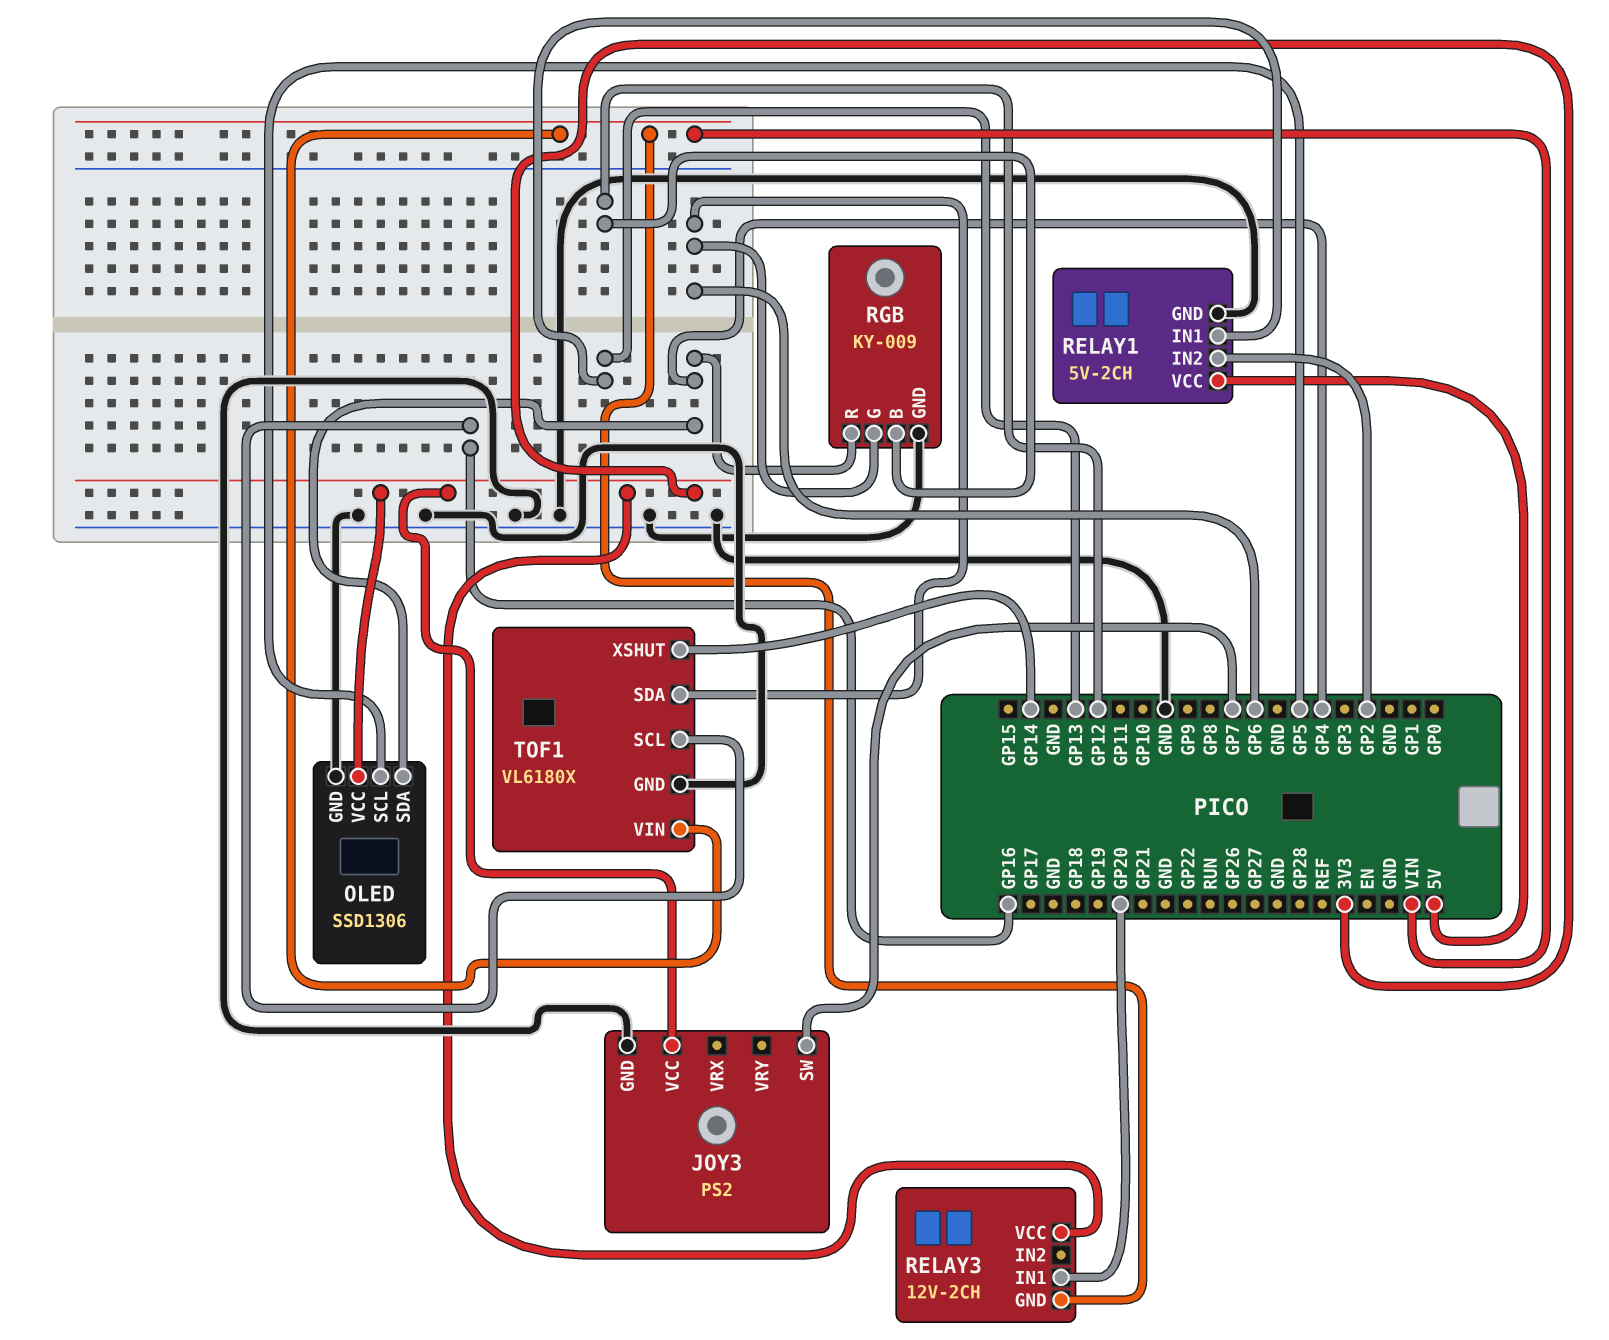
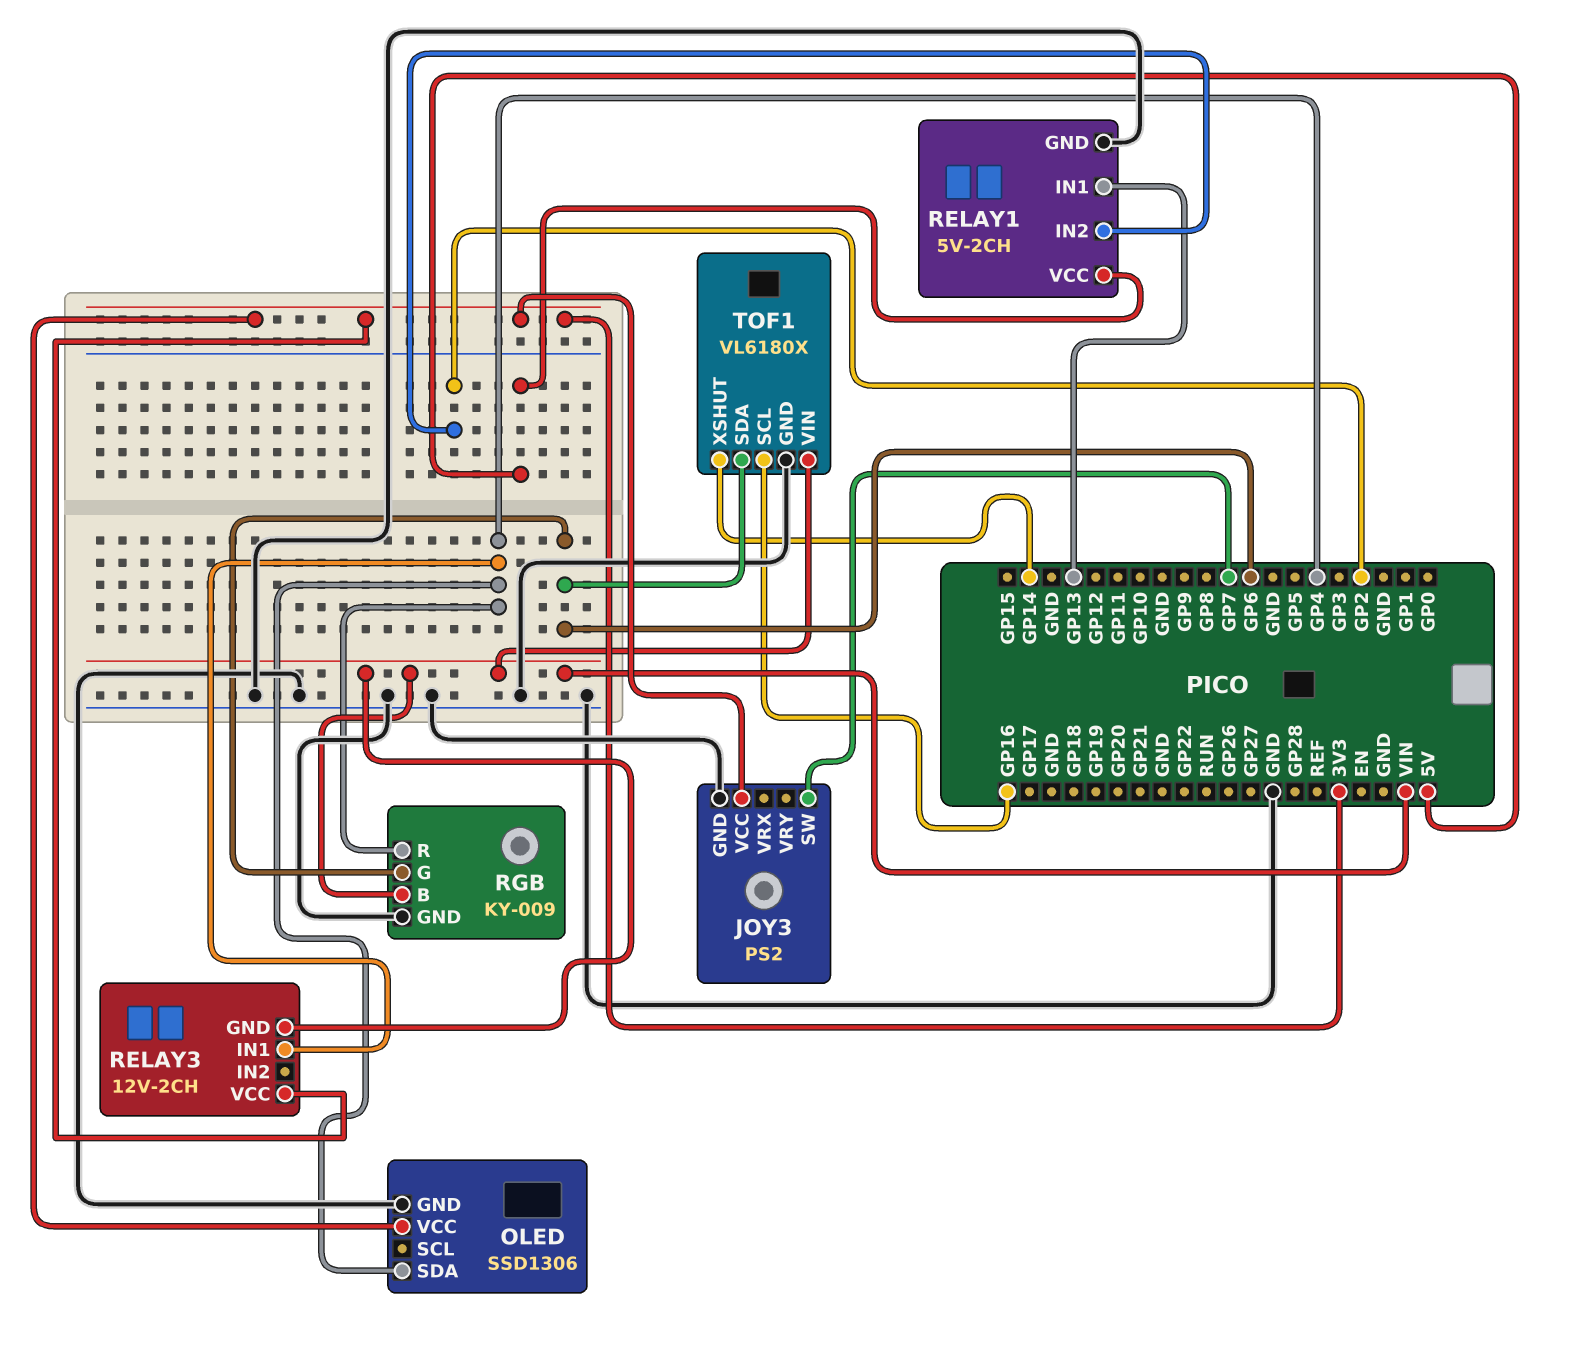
OLED pin SCL: GP5 -> none
RELAY3 pin IN1: GP20 -> GP4
RGB pin B: GP12 -> VIN

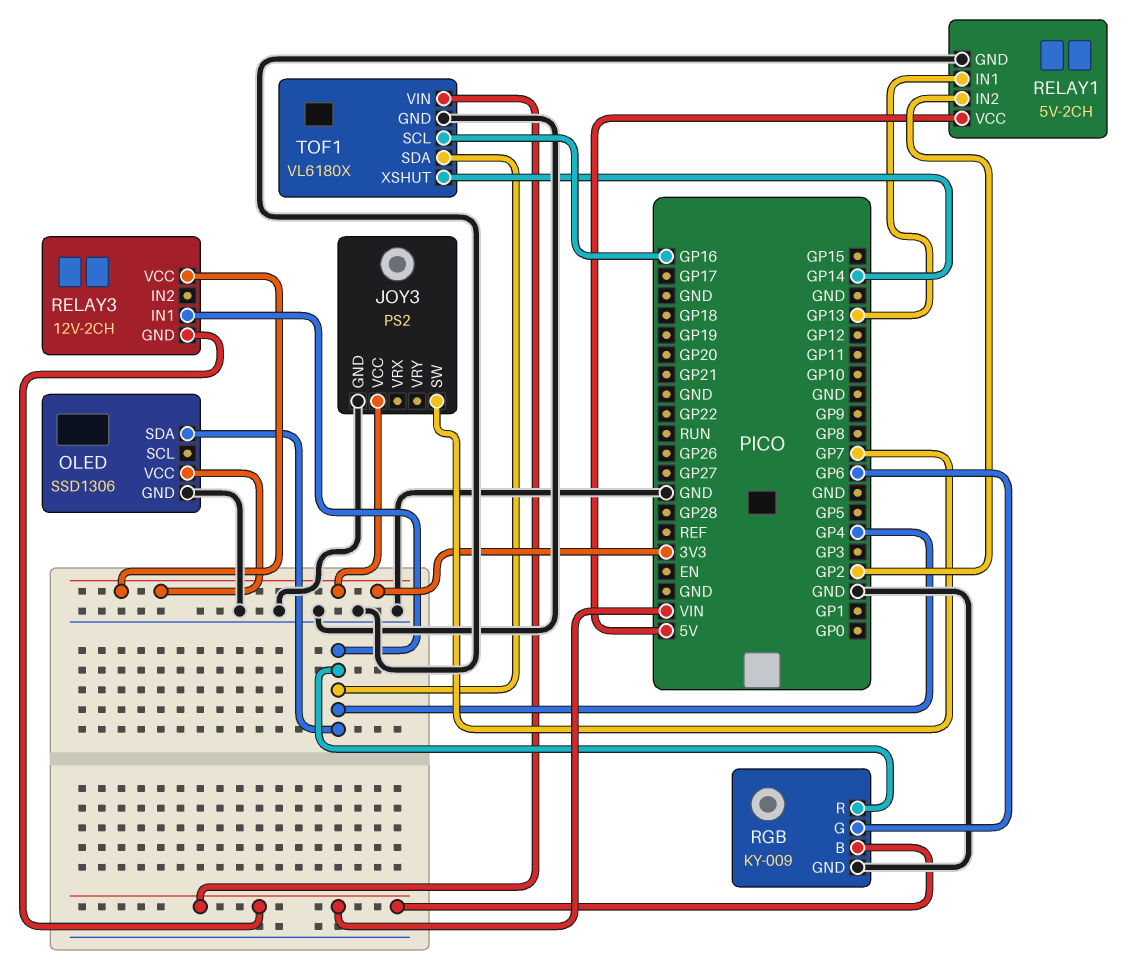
TOF1 pin SDA: GP6 -> GP4

